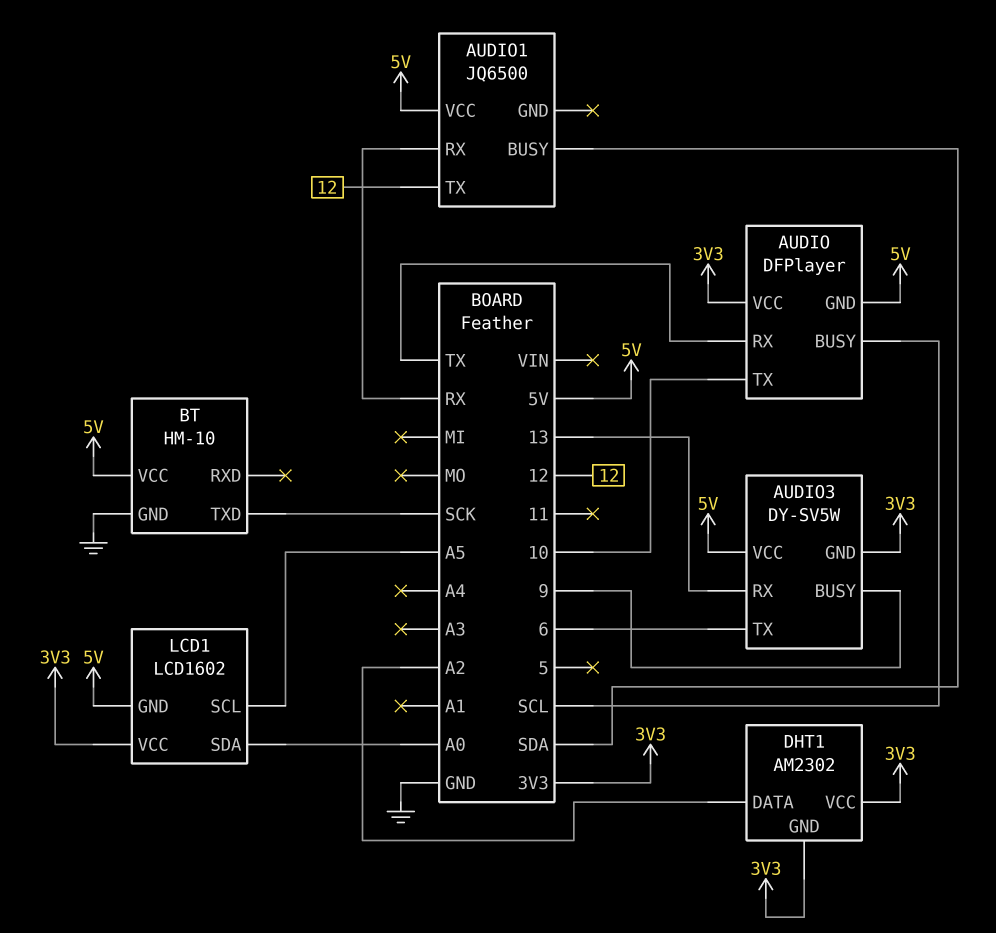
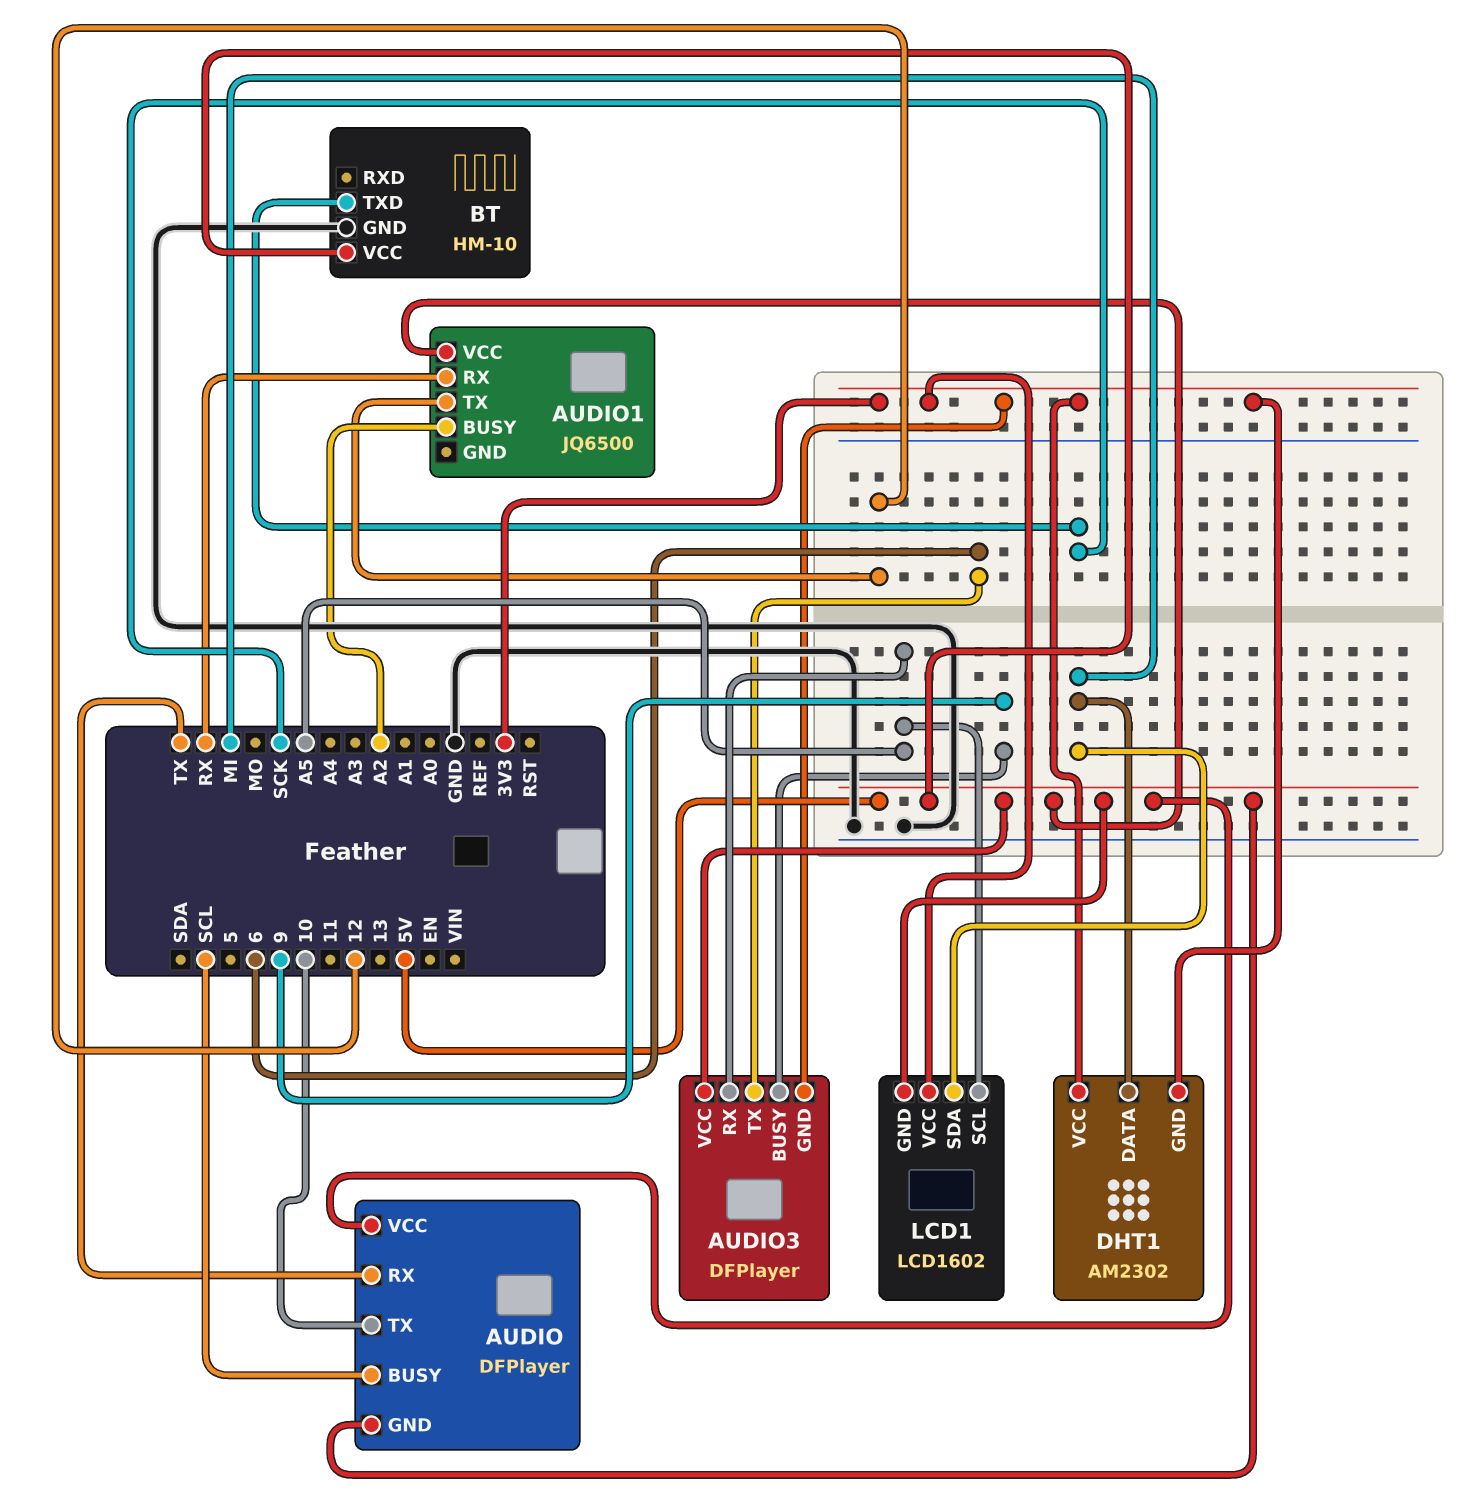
AUDIO pin VCC: 3V3 -> 5V
AUDIO1 pin BUSY: SDA -> A2
AUDIO3: DY-SV5W -> DFPlayer
AUDIO3 pin RX: 13 -> A5
DHT1 pin DATA: A2 -> MI
LCD1 pin SDA: A0 -> MI

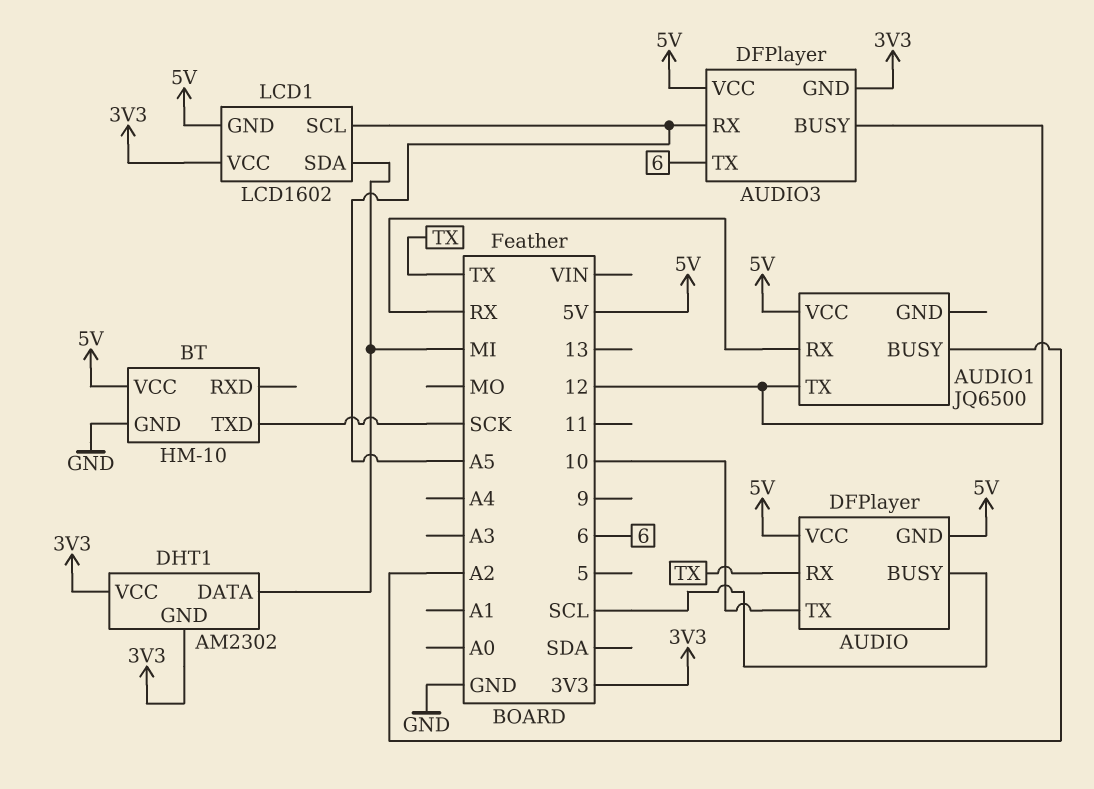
AUDIO3 pin BUSY: 9 -> 12

